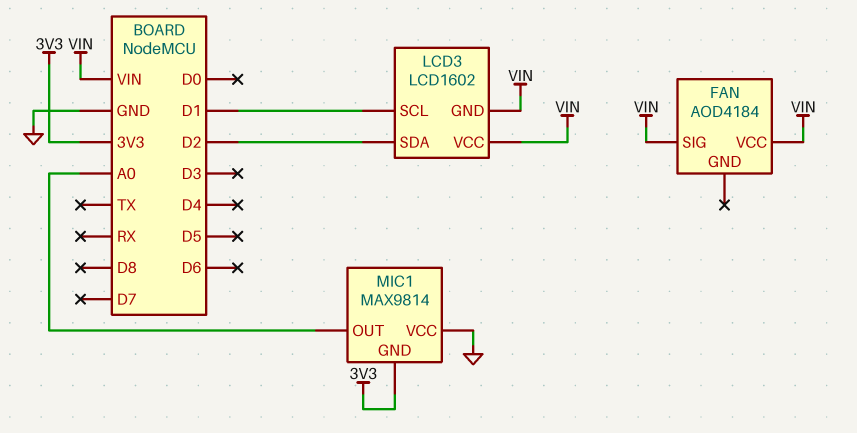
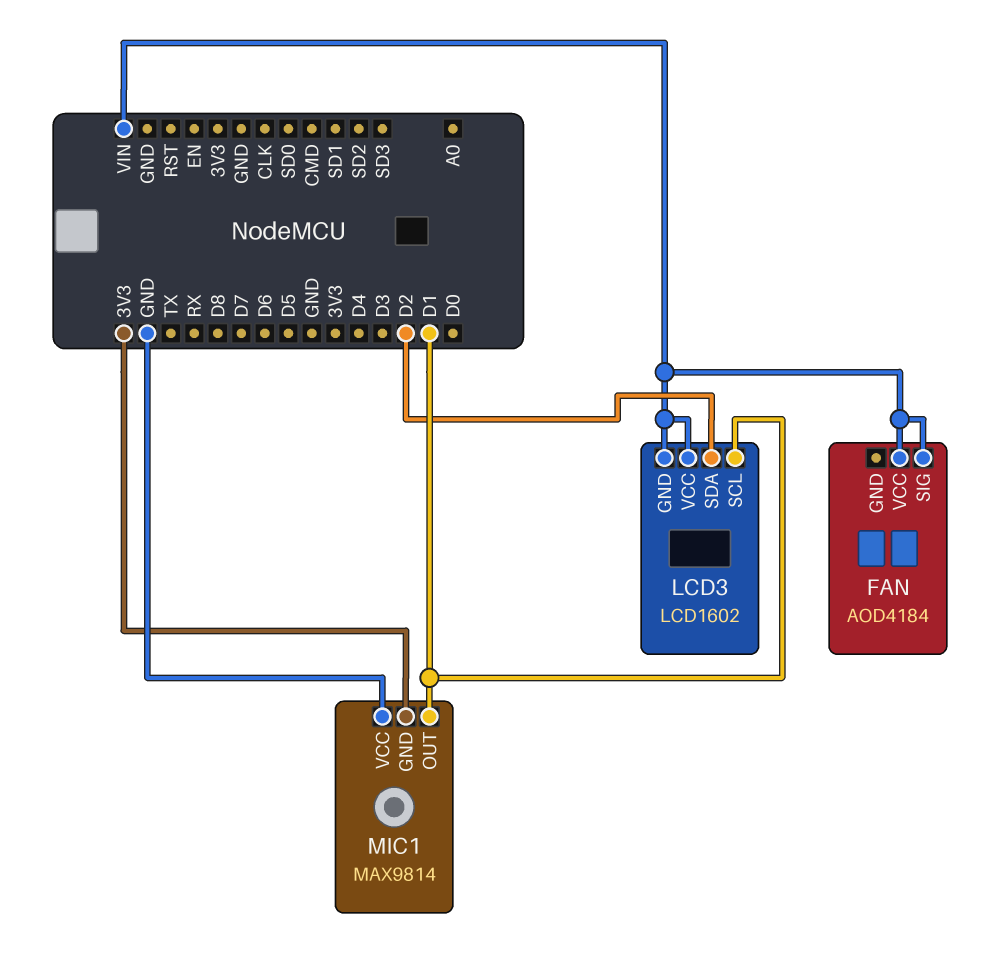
MIC1 pin OUT: A0 -> D1

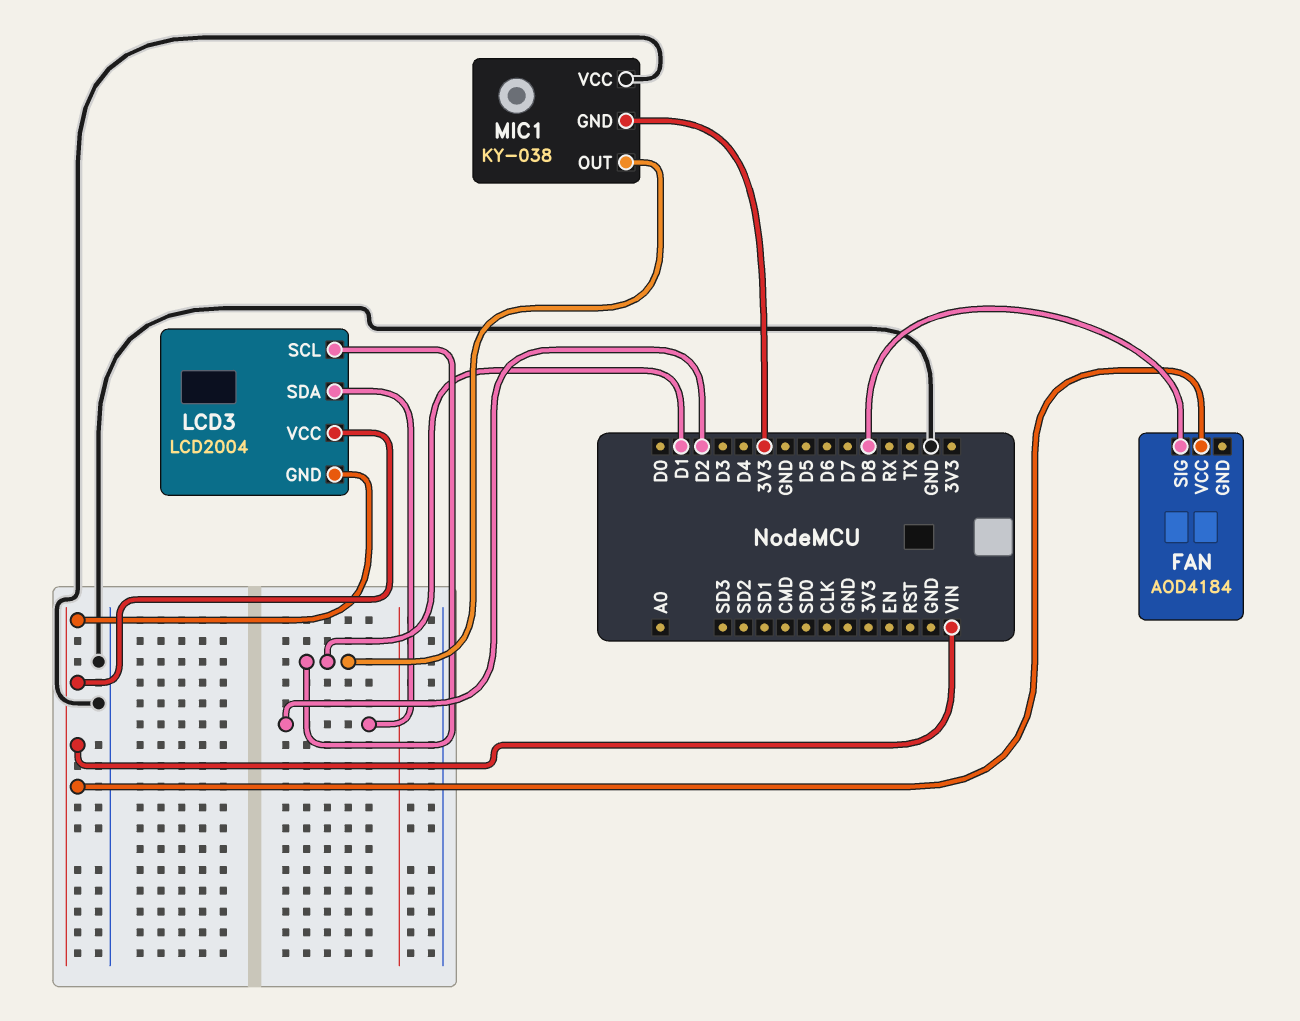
FAN pin SIG: VIN -> D8
LCD3: LCD1602 -> LCD2004
MIC1: MAX9814 -> KY-038

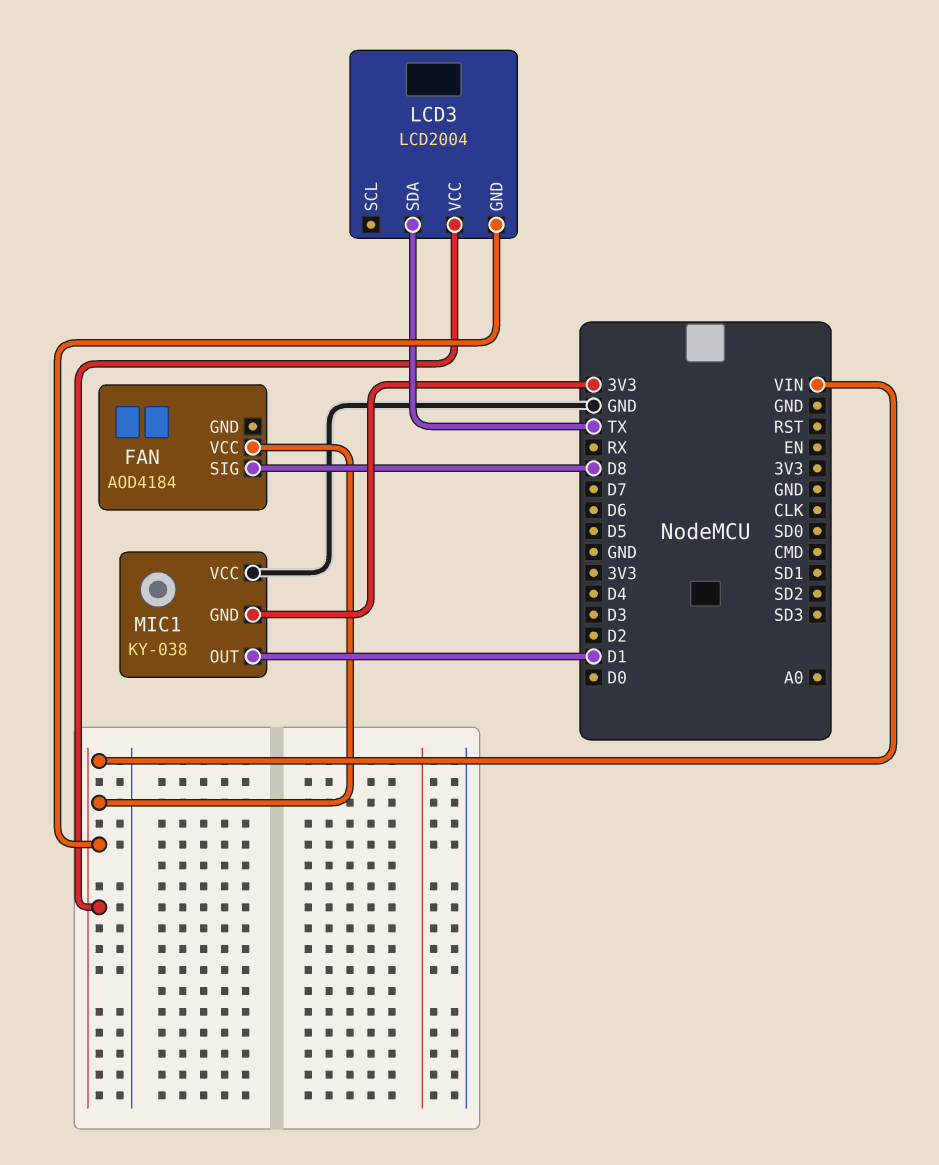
LCD3 pin SCL: D1 -> none
LCD3 pin SDA: D2 -> TX

